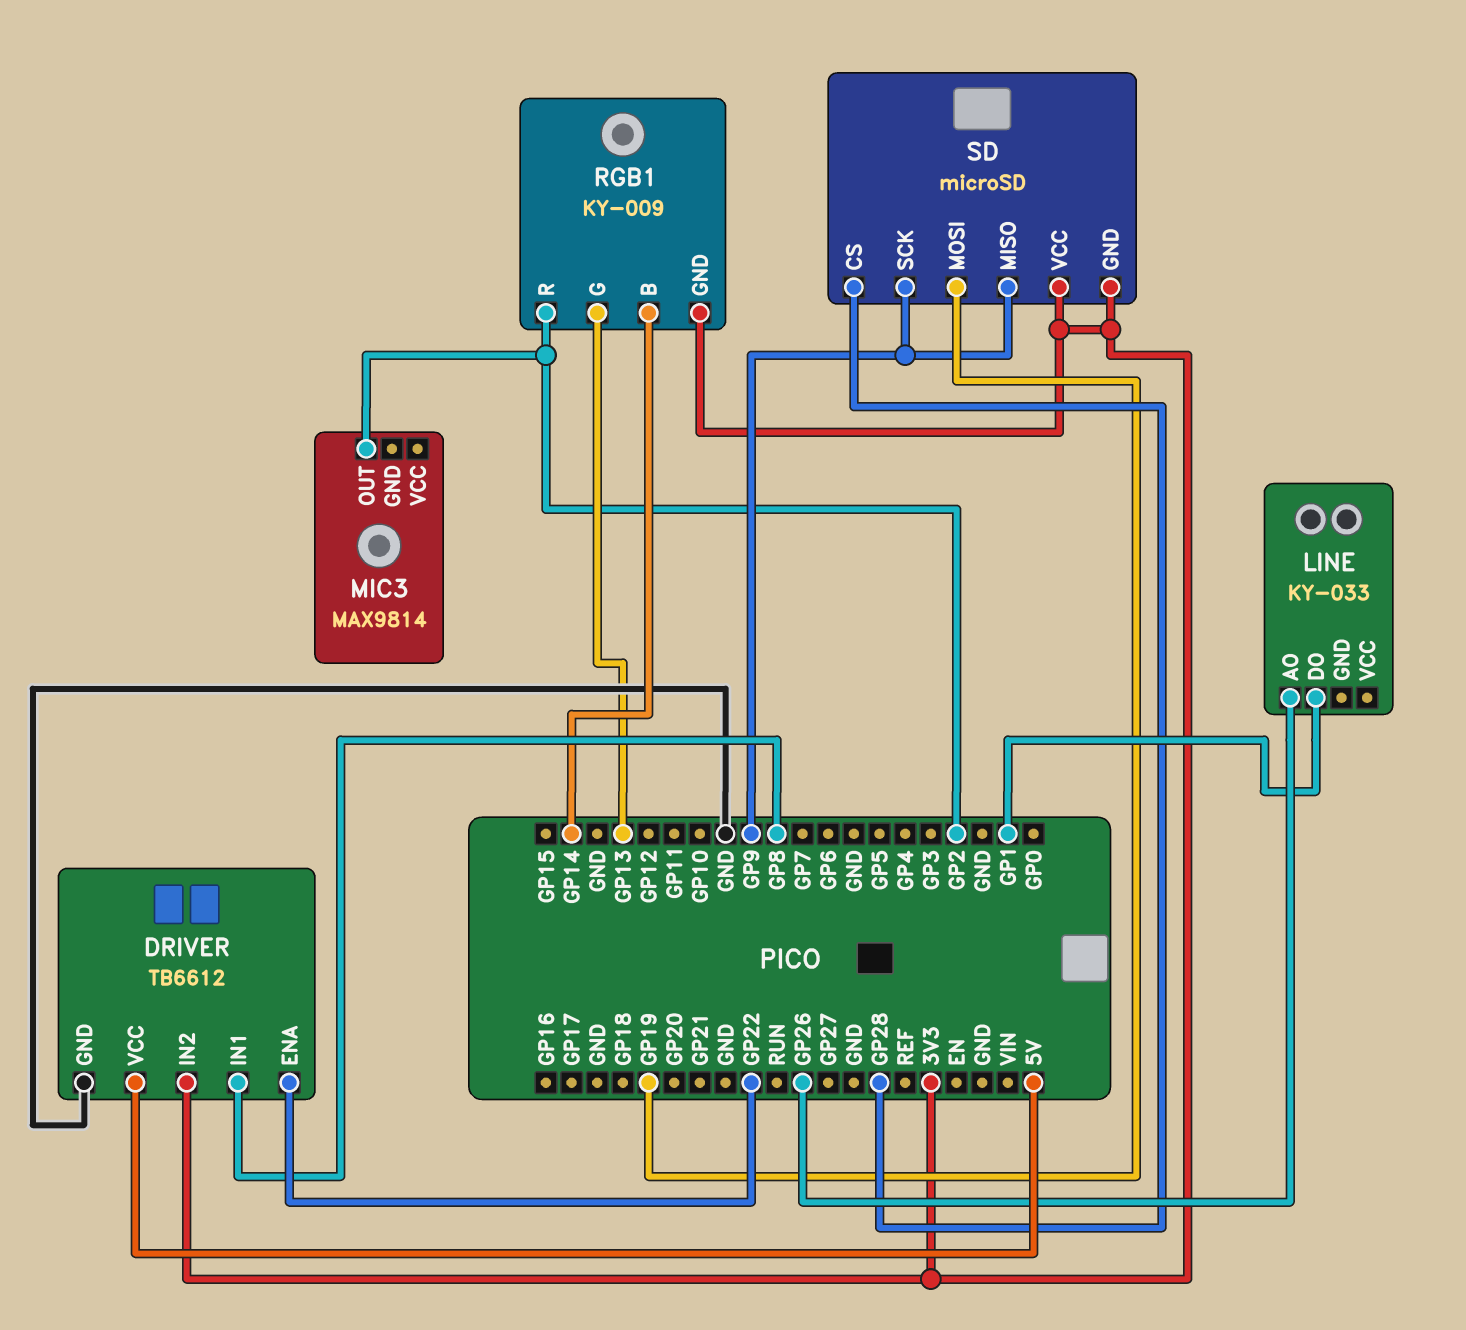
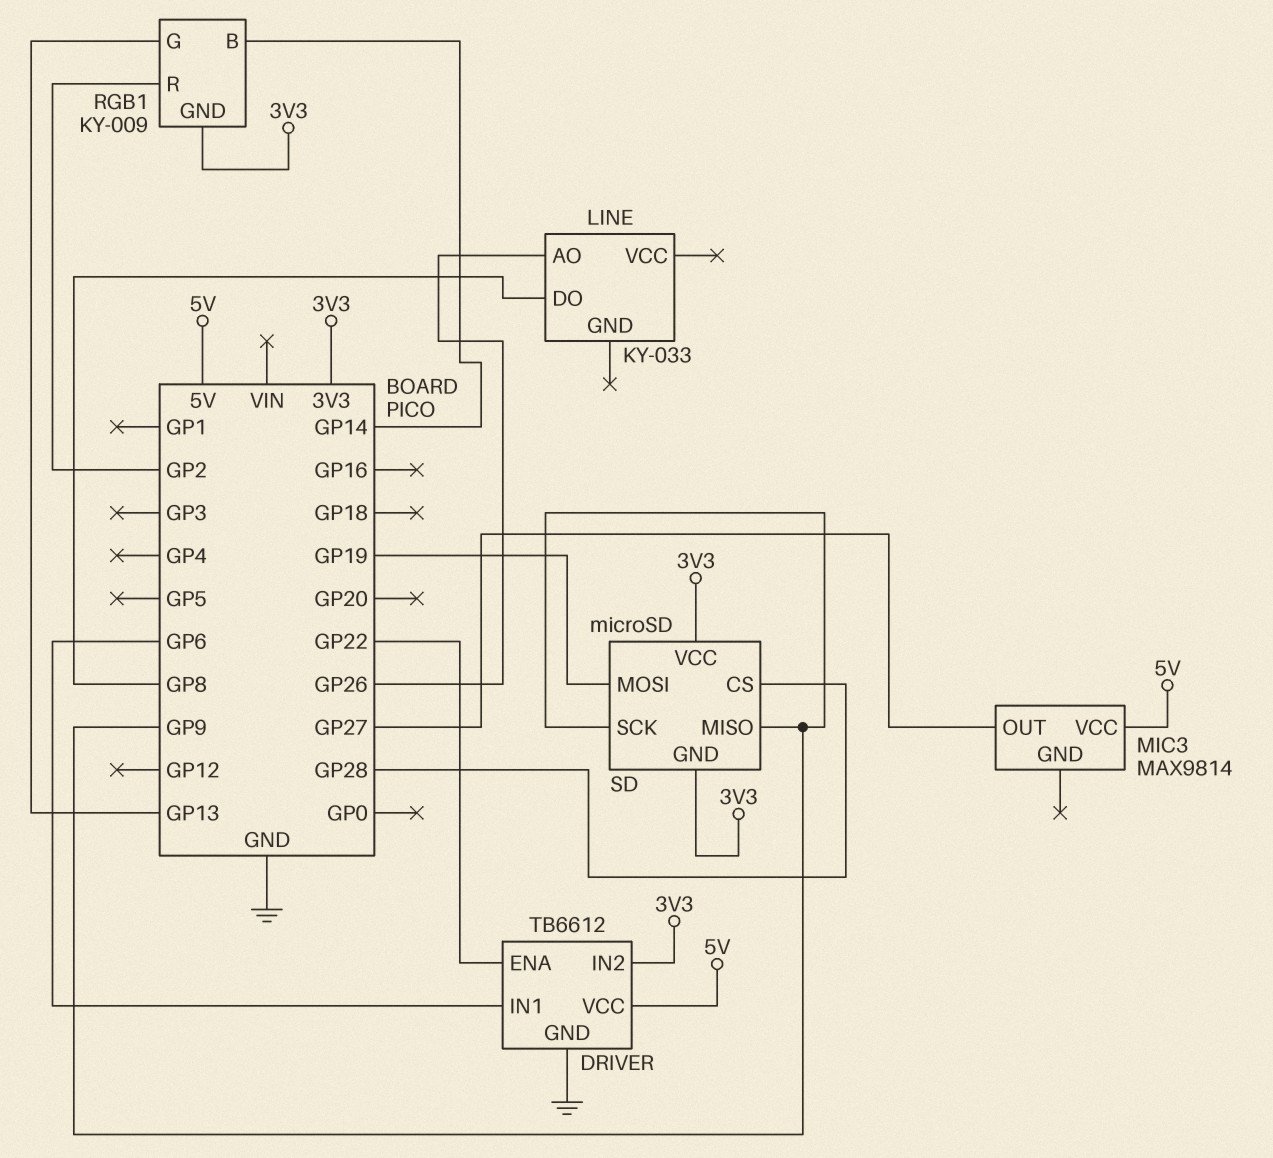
DRIVER pin IN1: GP8 -> GP6
LINE pin DO: GP1 -> GP8
MIC3 pin OUT: GP2 -> GP27
MIC3 pin VCC: none -> 5V

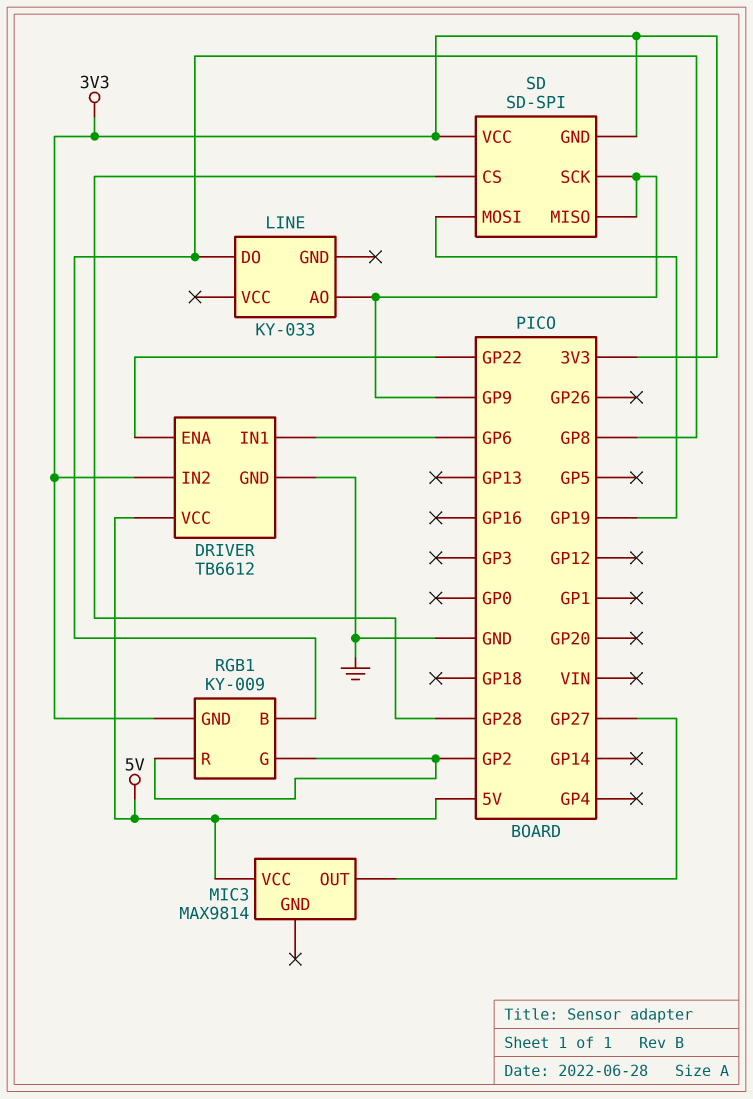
LINE pin AO: GP26 -> GP9
RGB1 pin B: GP14 -> GP8
RGB1 pin G: GP13 -> GP2
SD: microSD -> SD-SPI

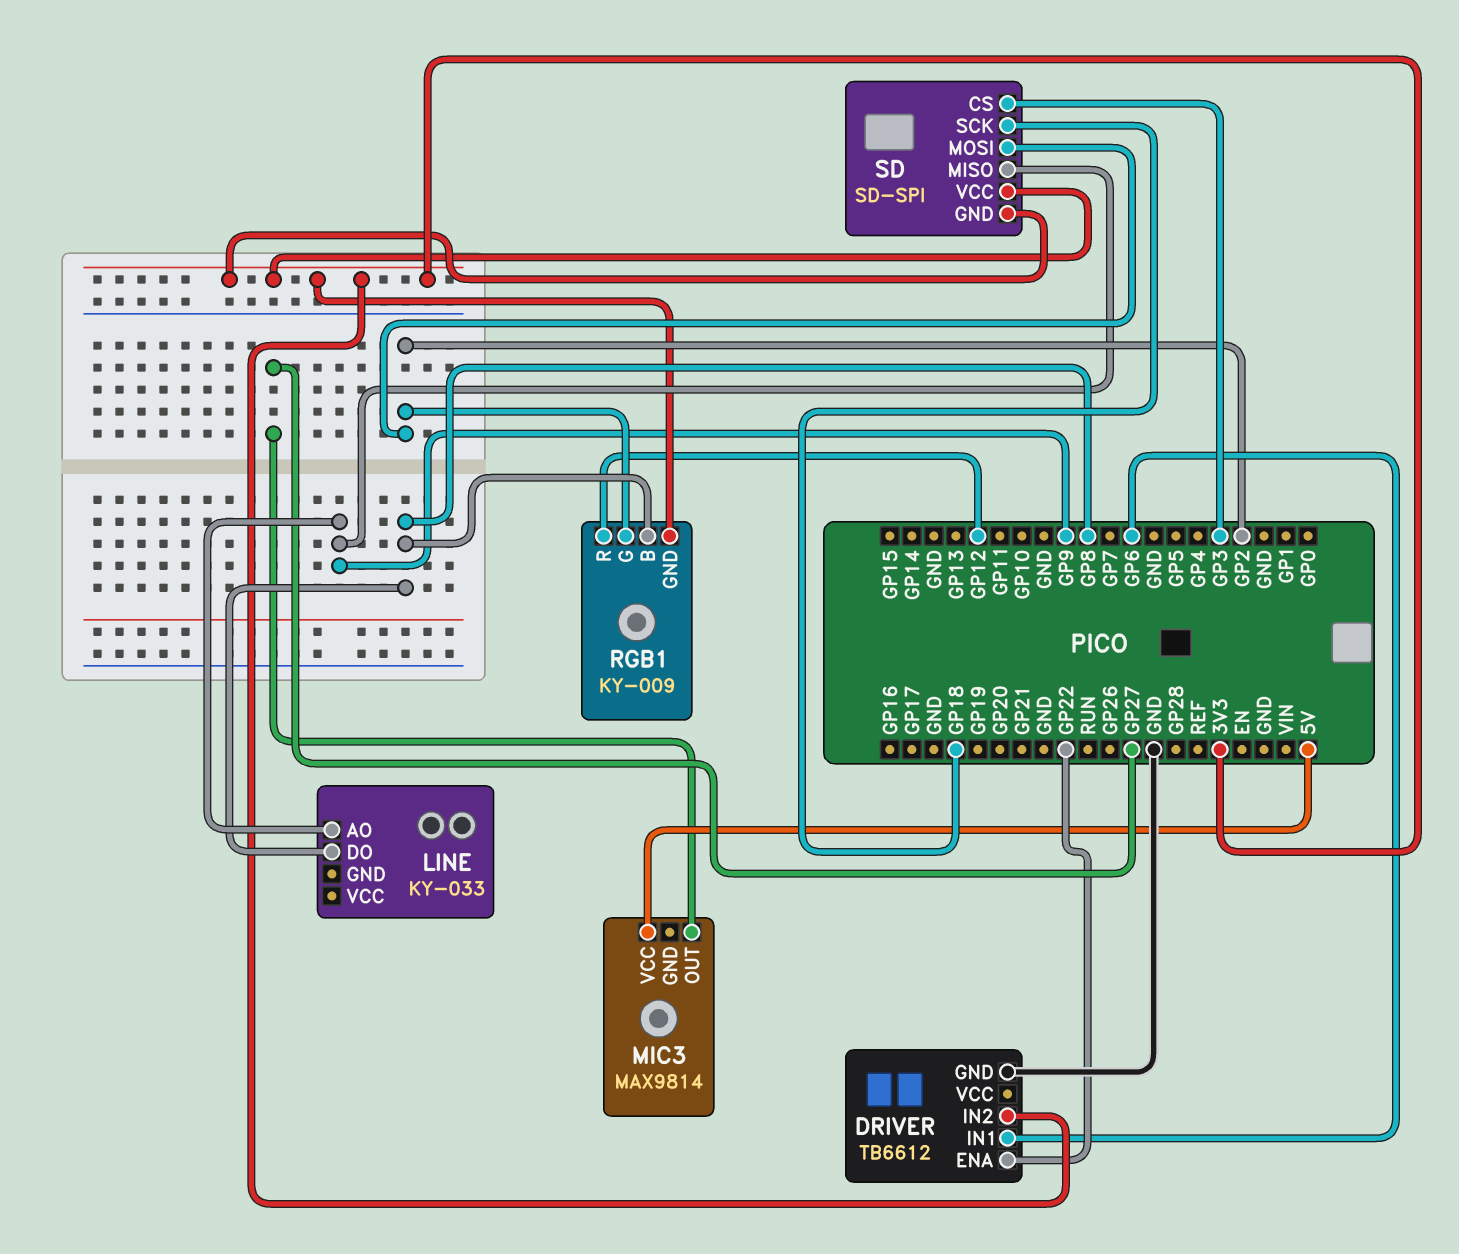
DRIVER pin VCC: 5V -> none
RGB1 pin R: GP2 -> GP12
SD pin CS: GP28 -> GP3
SD pin MOSI: GP19 -> GP2
SD pin SCK: GP9 -> GP18

